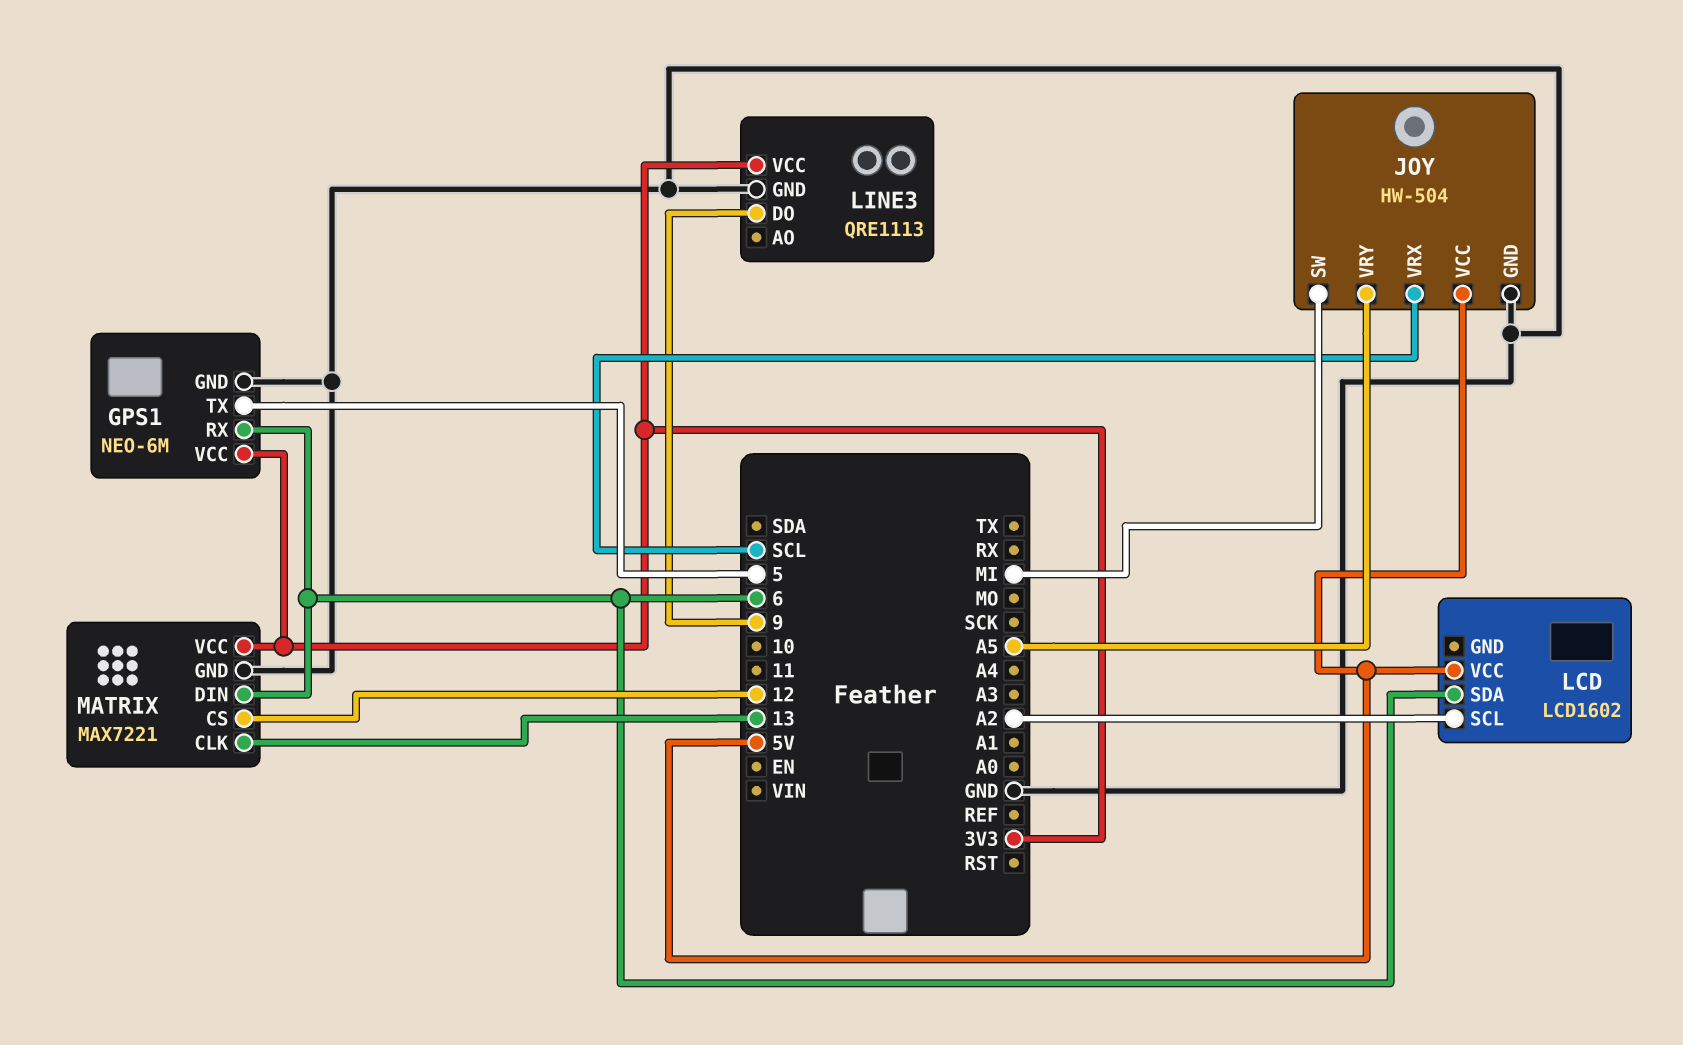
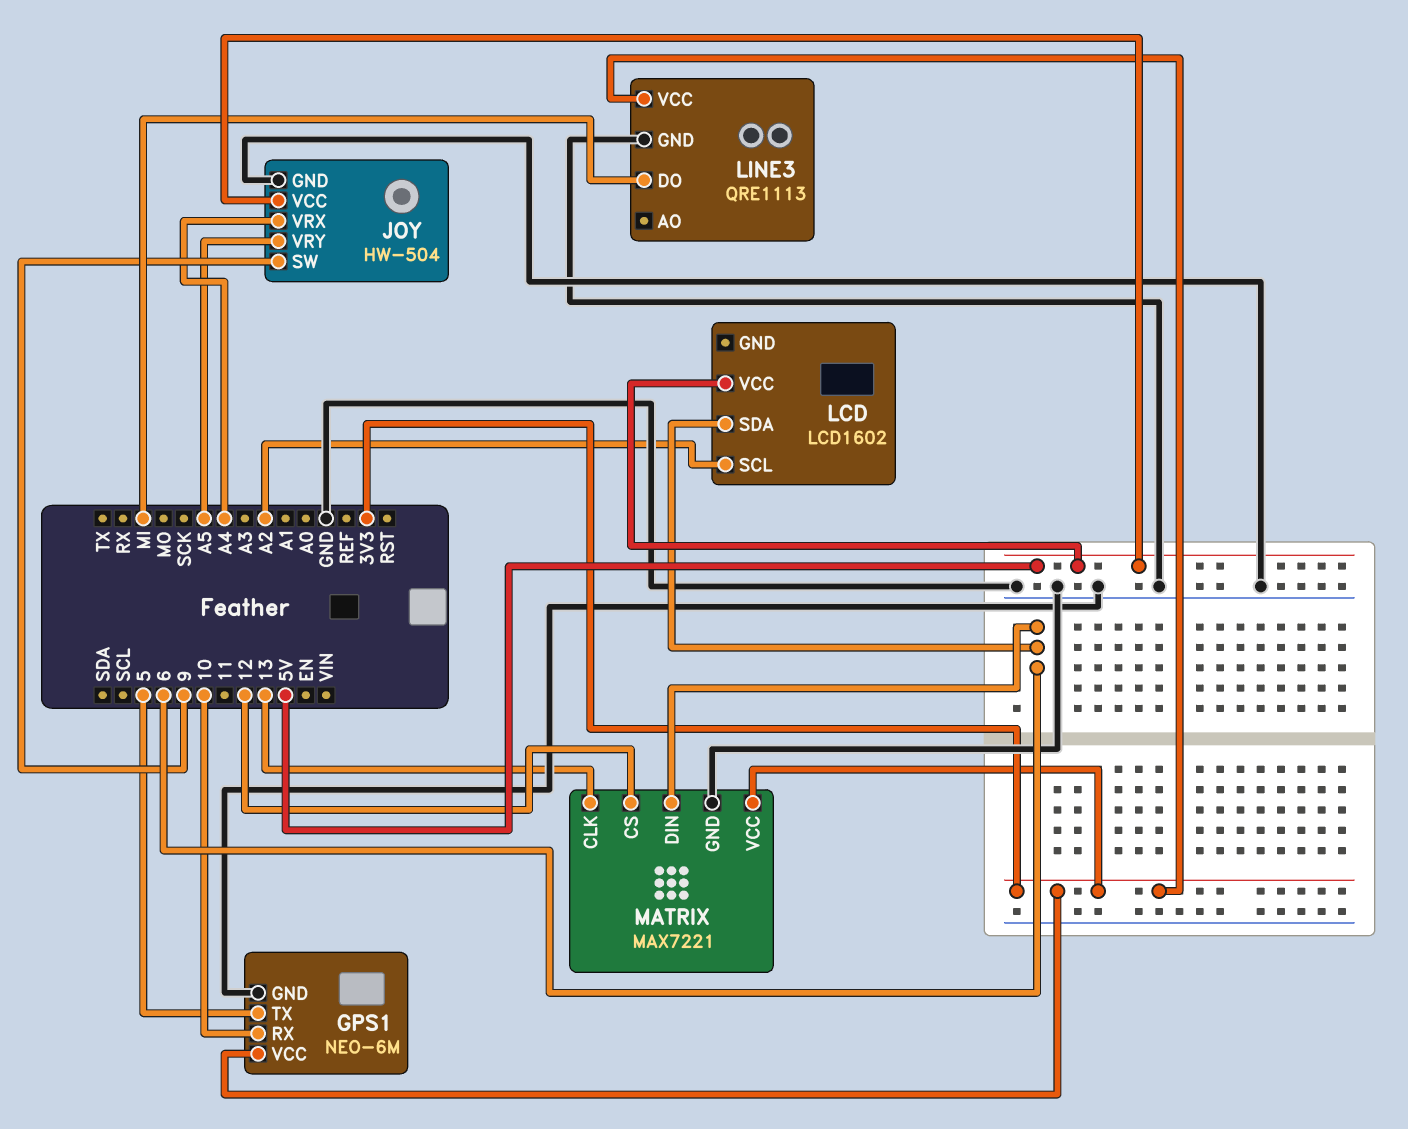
GPS1 pin RX: 6 -> 10
JOY pin SW: MI -> 9
JOY pin VRX: SCL -> A4
LINE3 pin DO: 9 -> MI

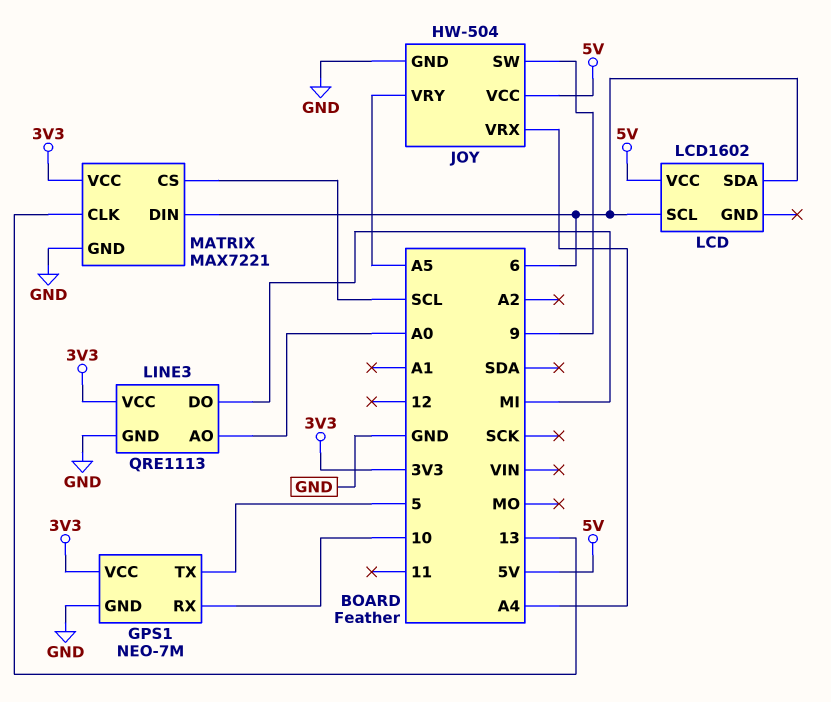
GPS1: NEO-6M -> NEO-7M
LCD pin SCL: A2 -> 6
LINE3 pin AO: none -> A0
MATRIX pin CS: 12 -> SCL

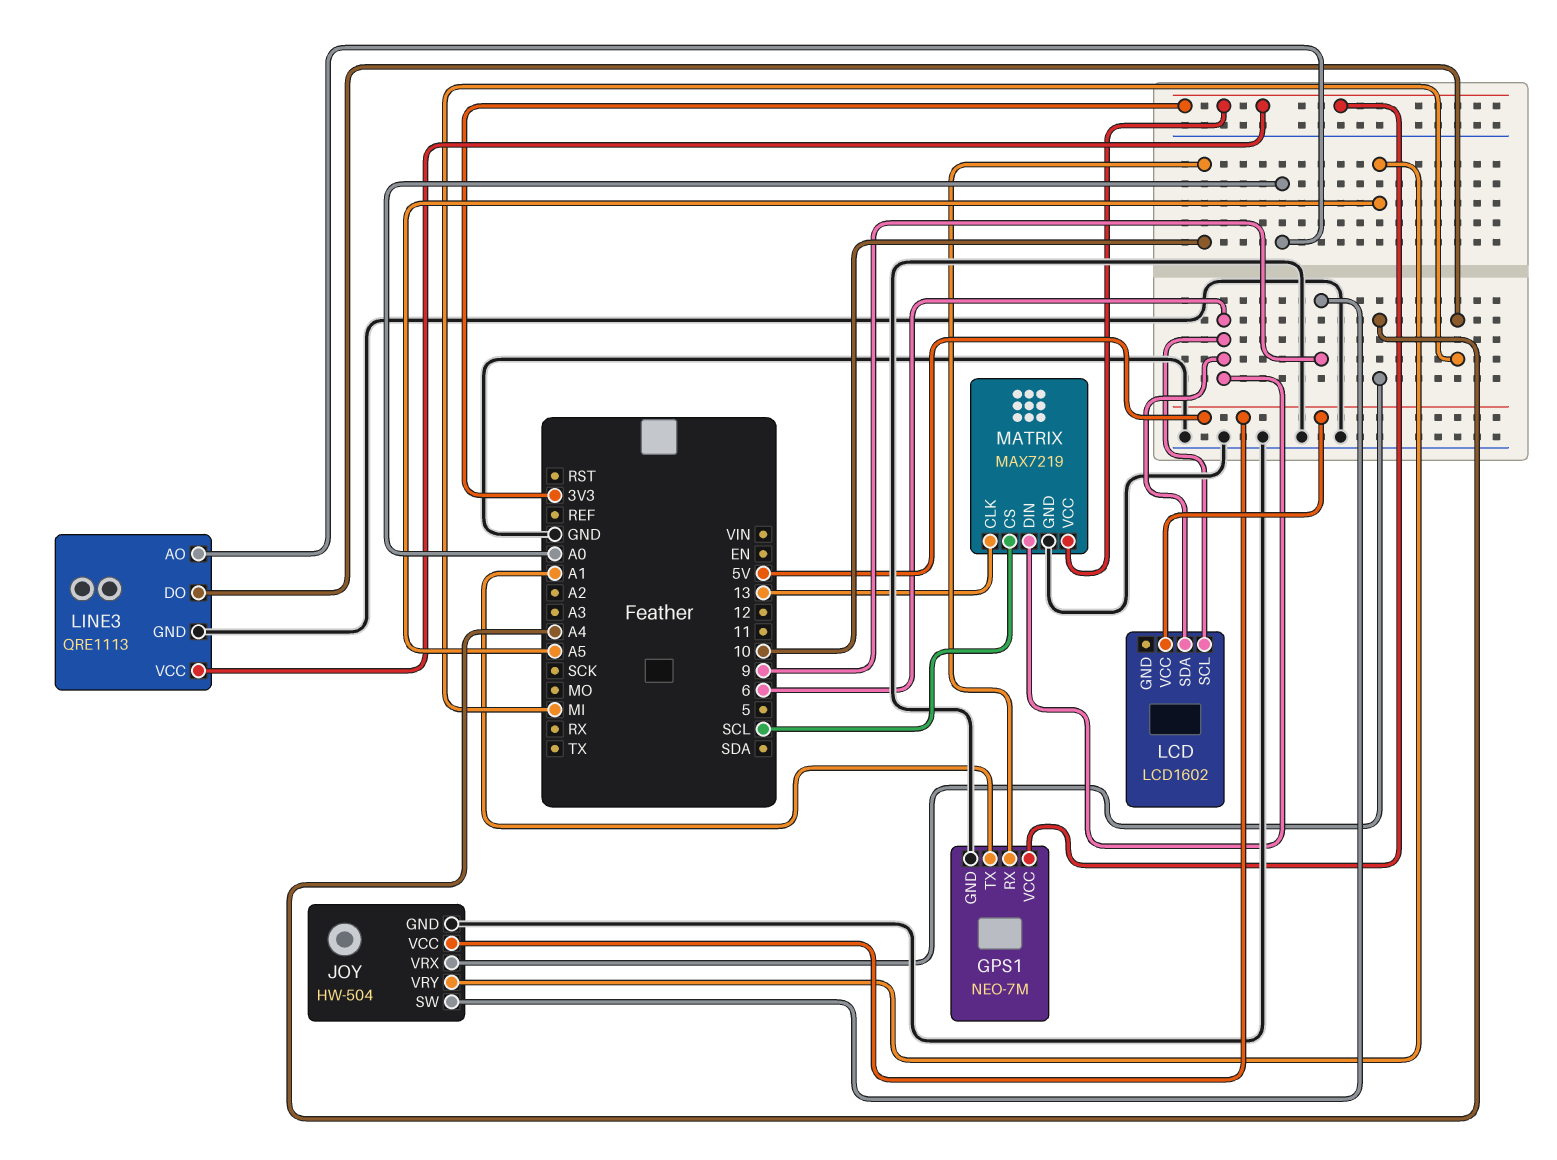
GPS1 pin TX: 5 -> A1
MATRIX: MAX7221 -> MAX7219

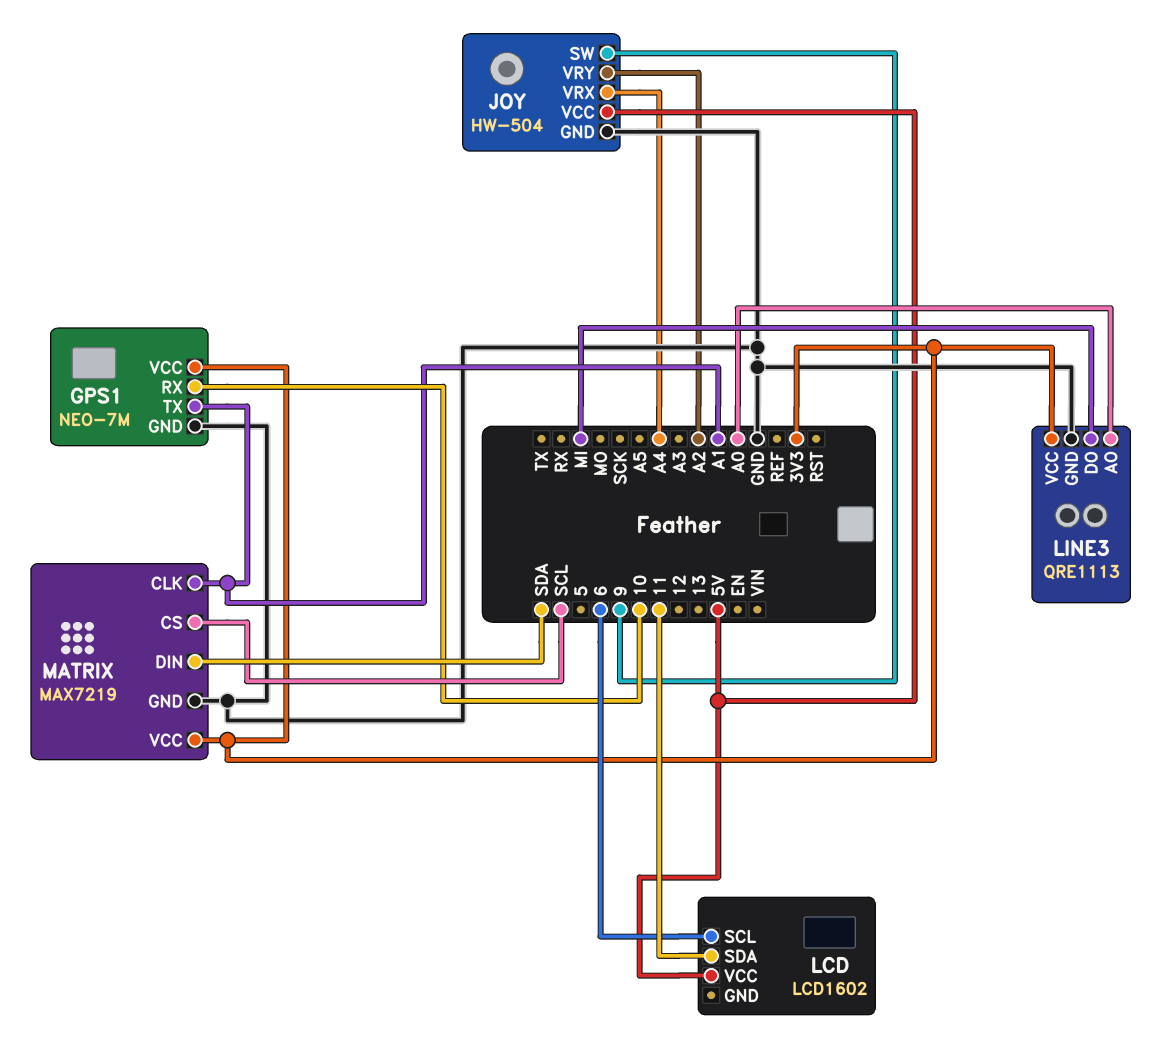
JOY pin VRY: A5 -> A2
LCD pin SDA: 6 -> 11
MATRIX pin CLK: 13 -> A1
MATRIX pin DIN: 6 -> SDA

